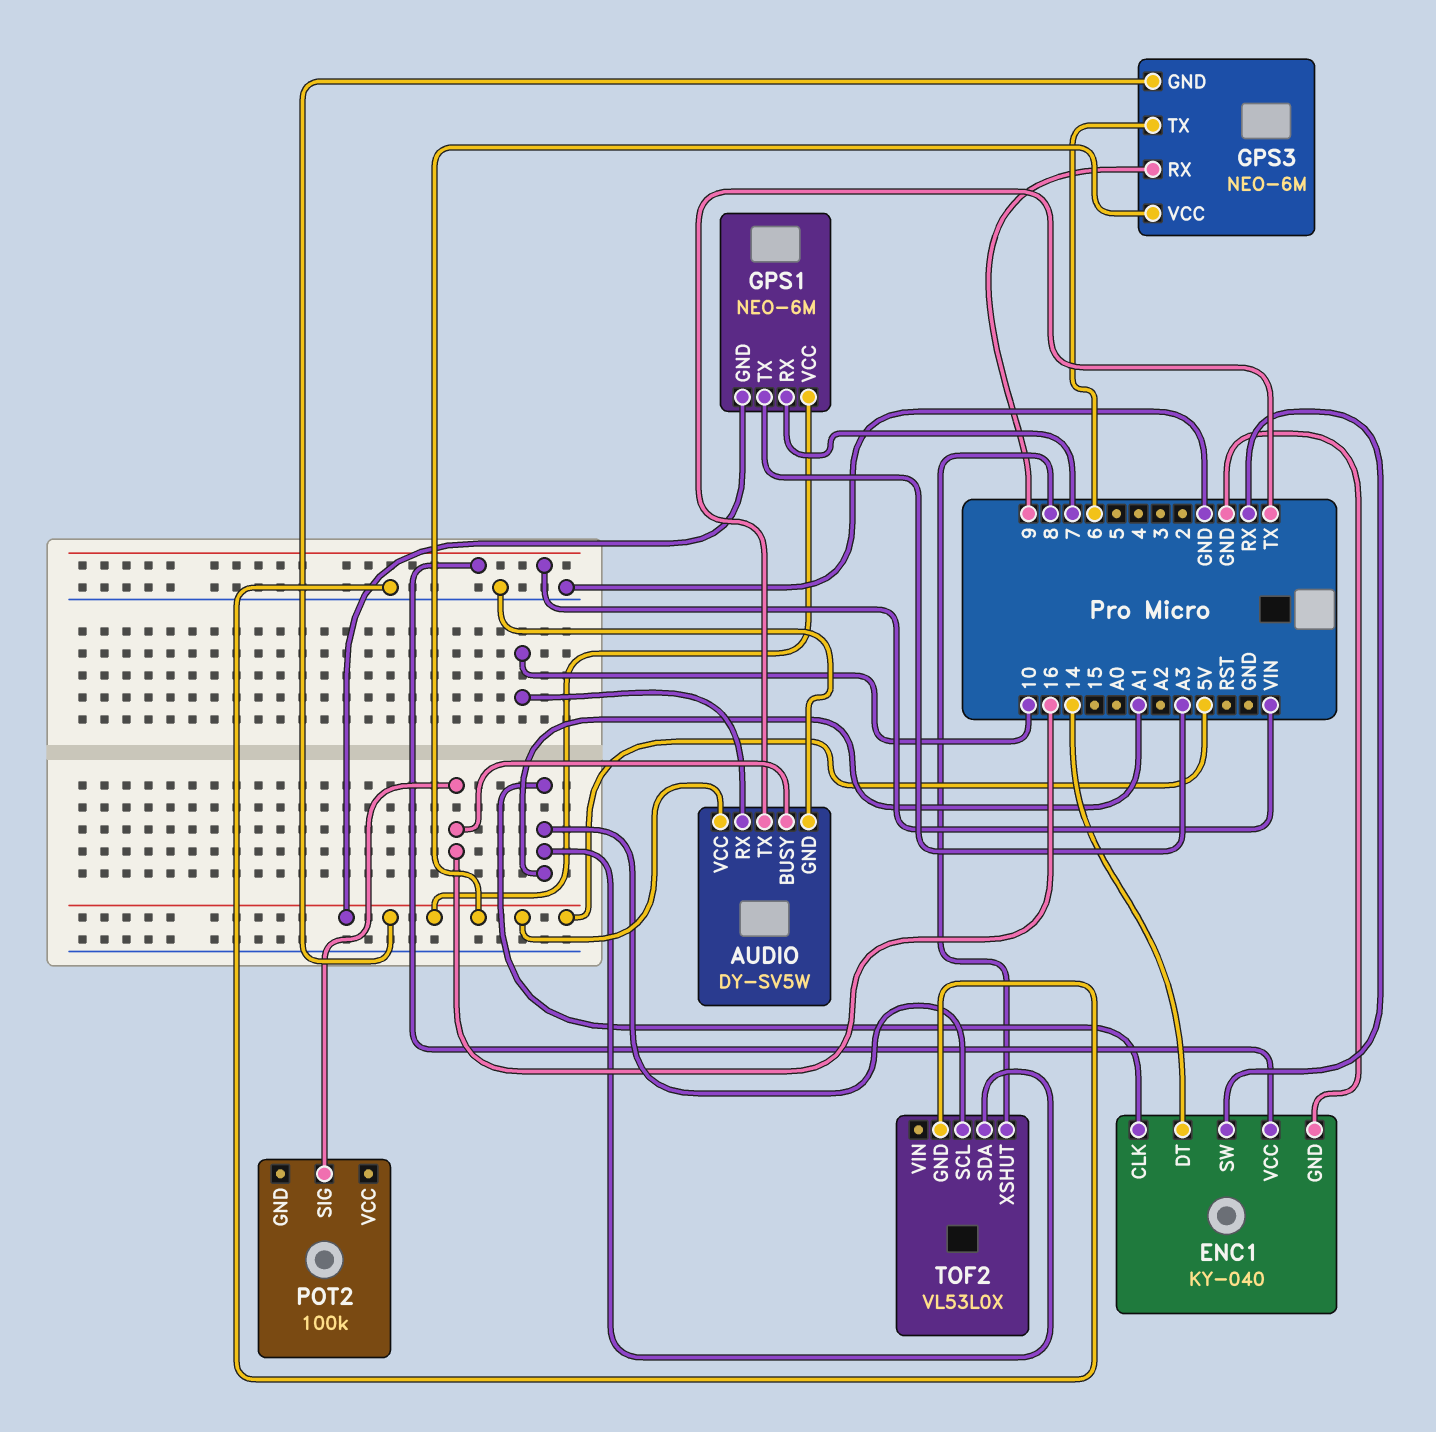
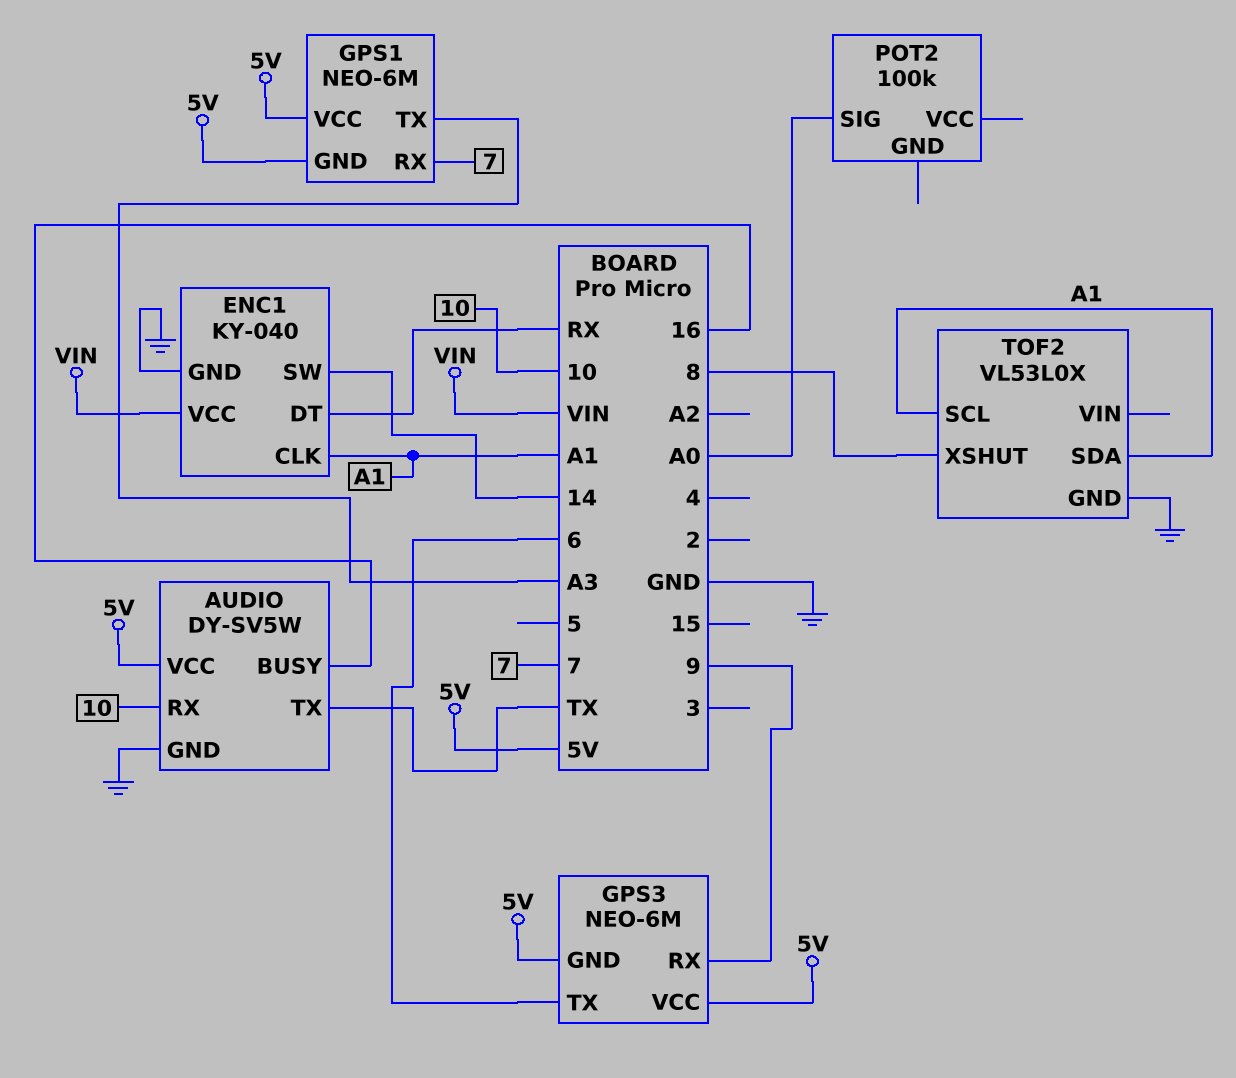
ENC1 pin DT: 14 -> RX
ENC1 pin SW: RX -> 14
POT2 pin SIG: 16 -> A0

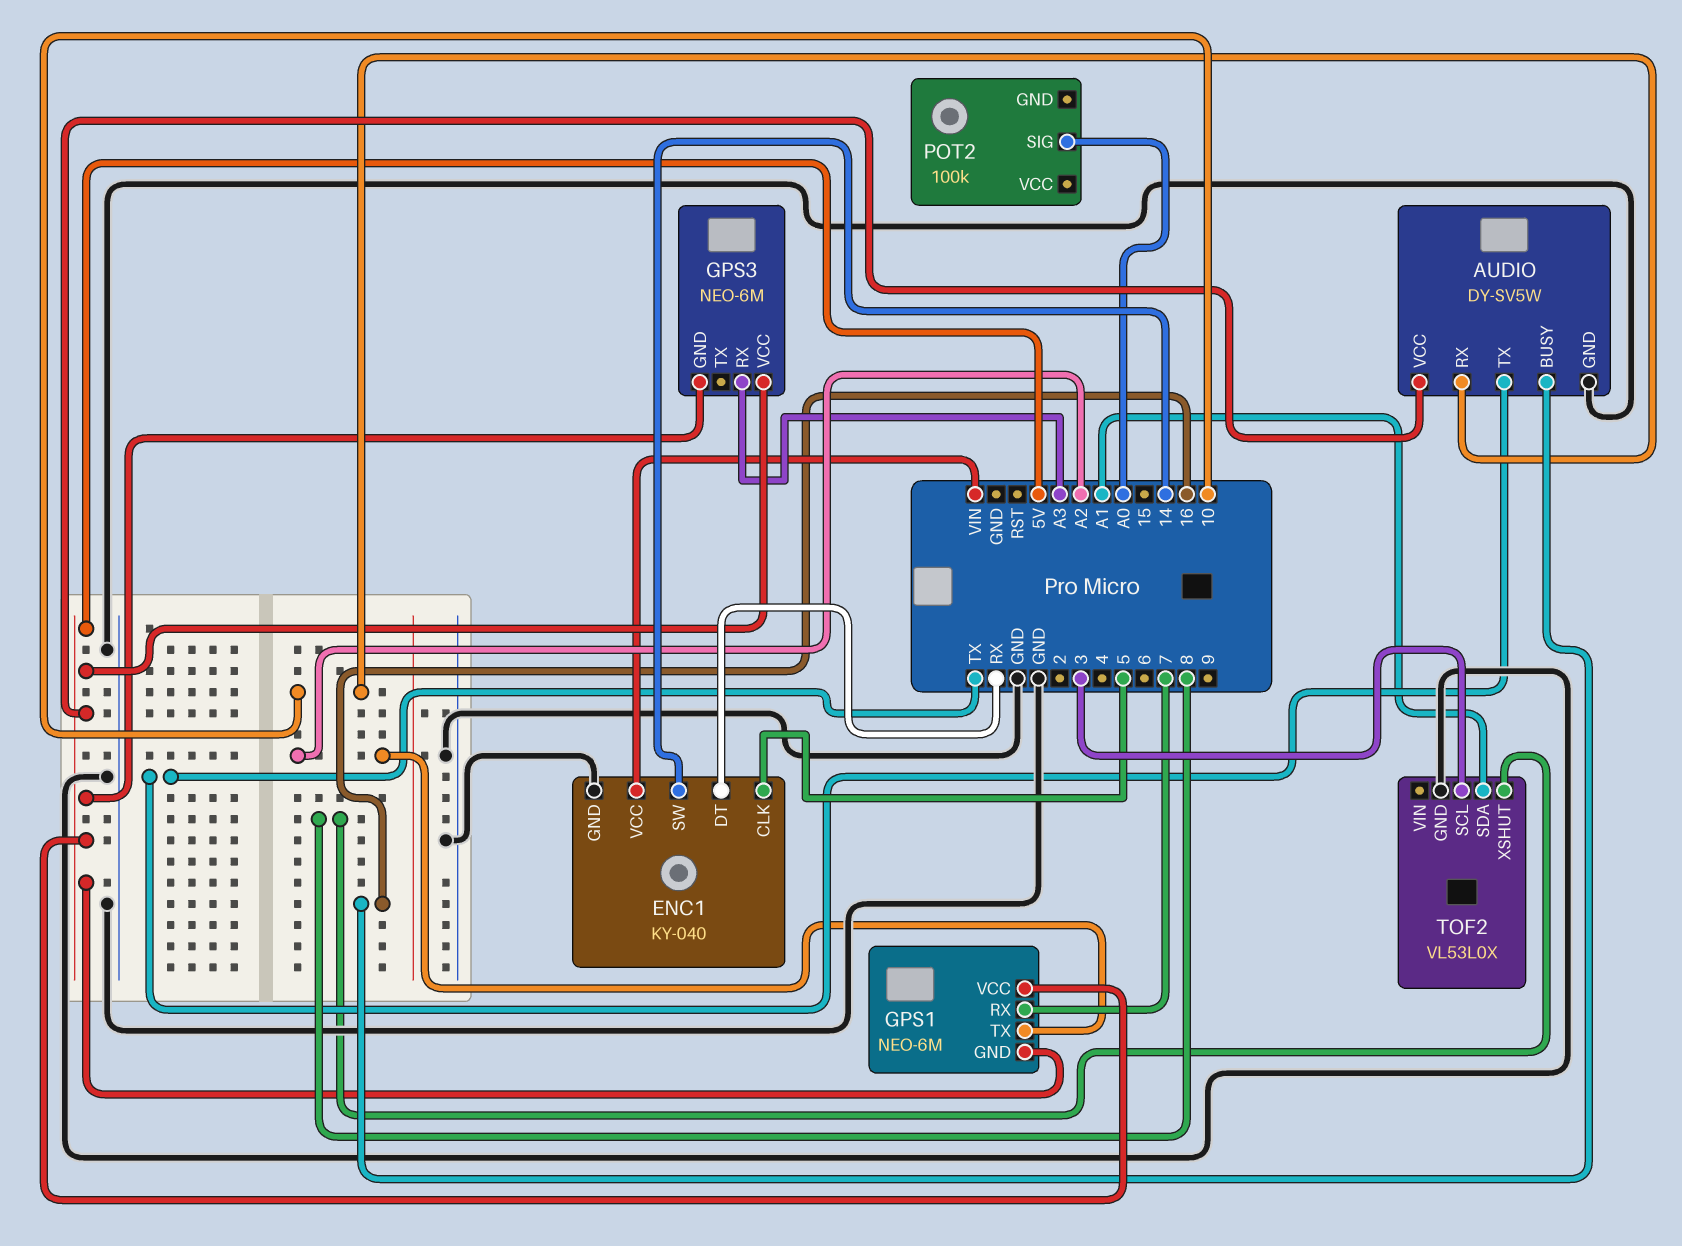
ENC1 pin CLK: A1 -> 5
GPS1 pin TX: A3 -> A2
GPS3 pin RX: 9 -> A3
GPS3 pin TX: 6 -> none
TOF2 pin SCL: A1 -> 3

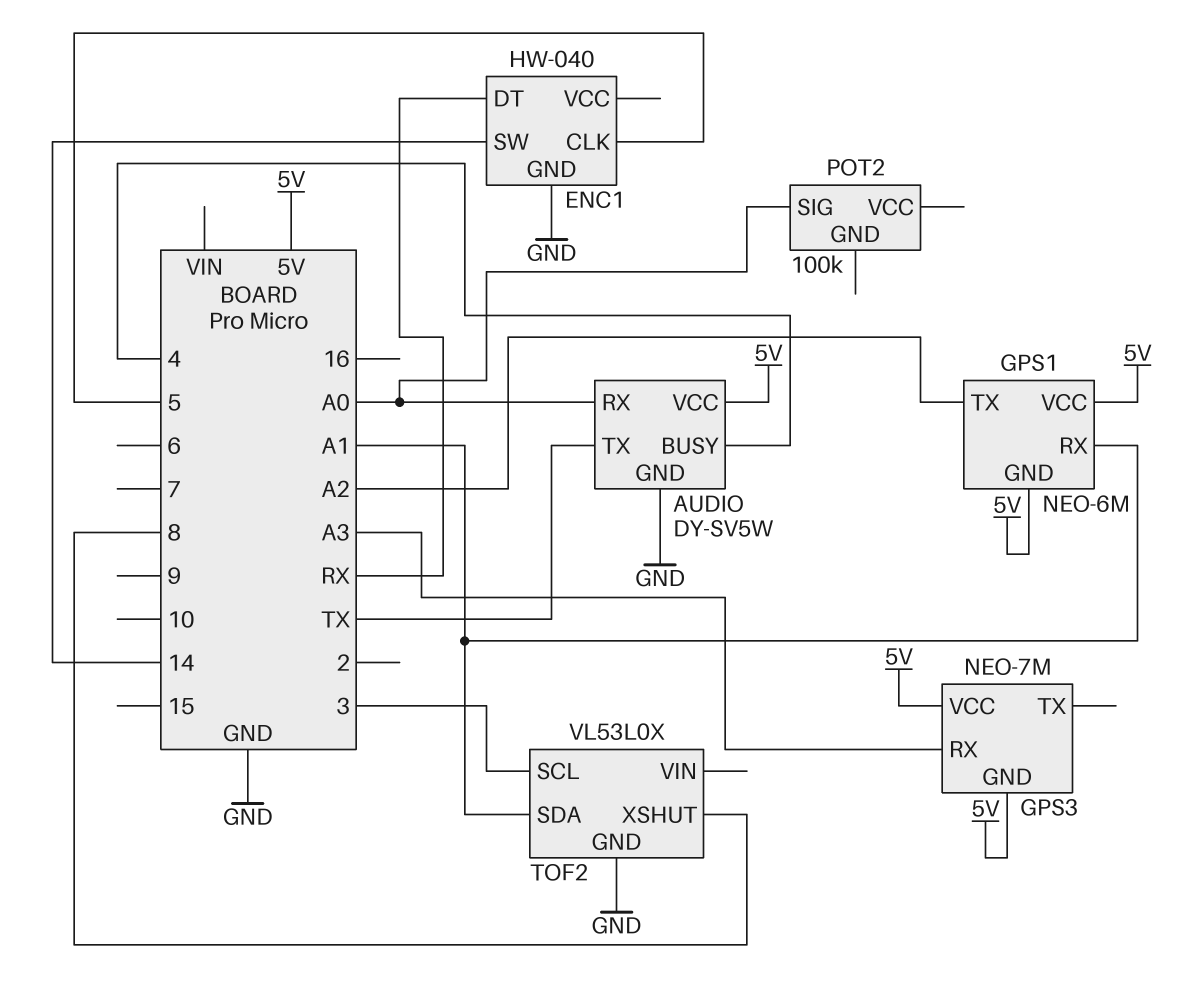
AUDIO pin BUSY: 16 -> 4
AUDIO pin RX: 10 -> A0
ENC1: KY-040 -> HW-040
ENC1 pin VCC: VIN -> none
GPS1 pin RX: 7 -> A1
GPS3: NEO-6M -> NEO-7M

